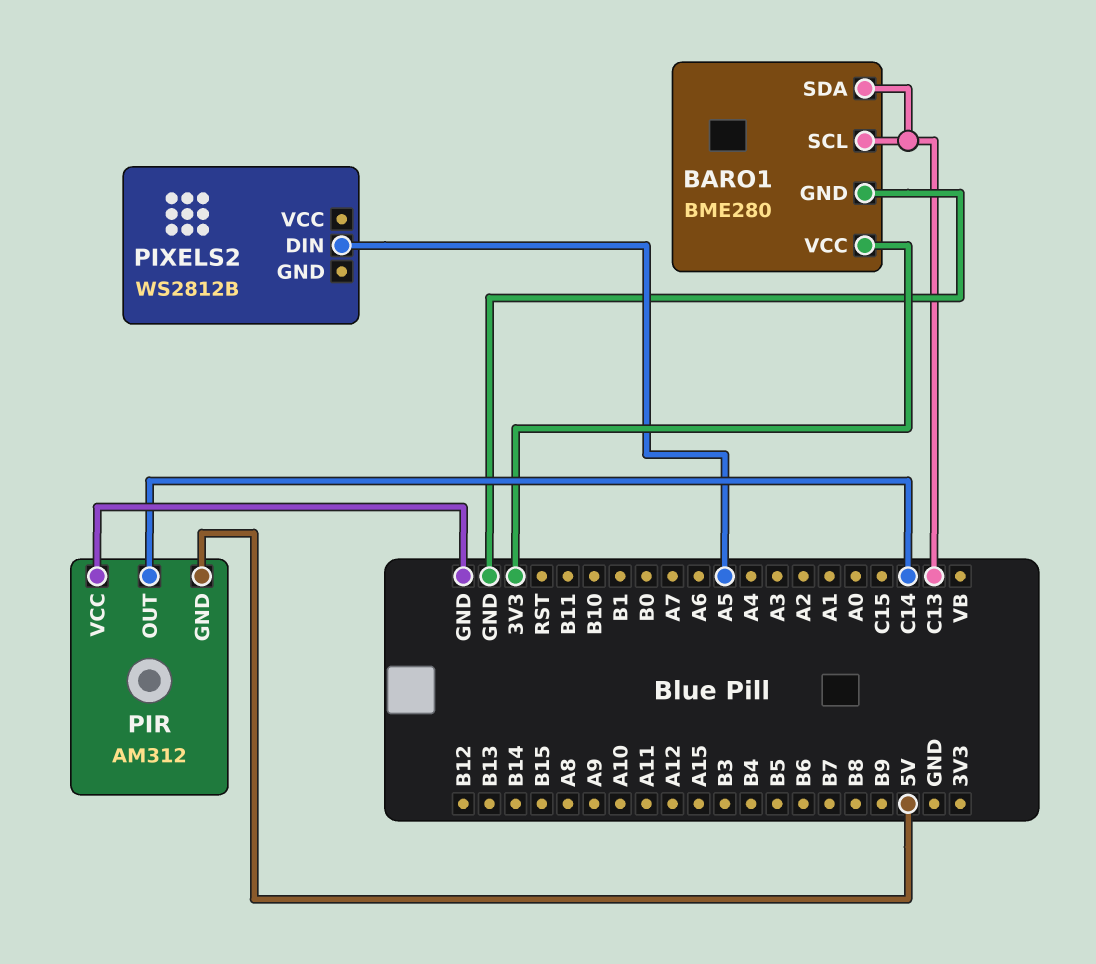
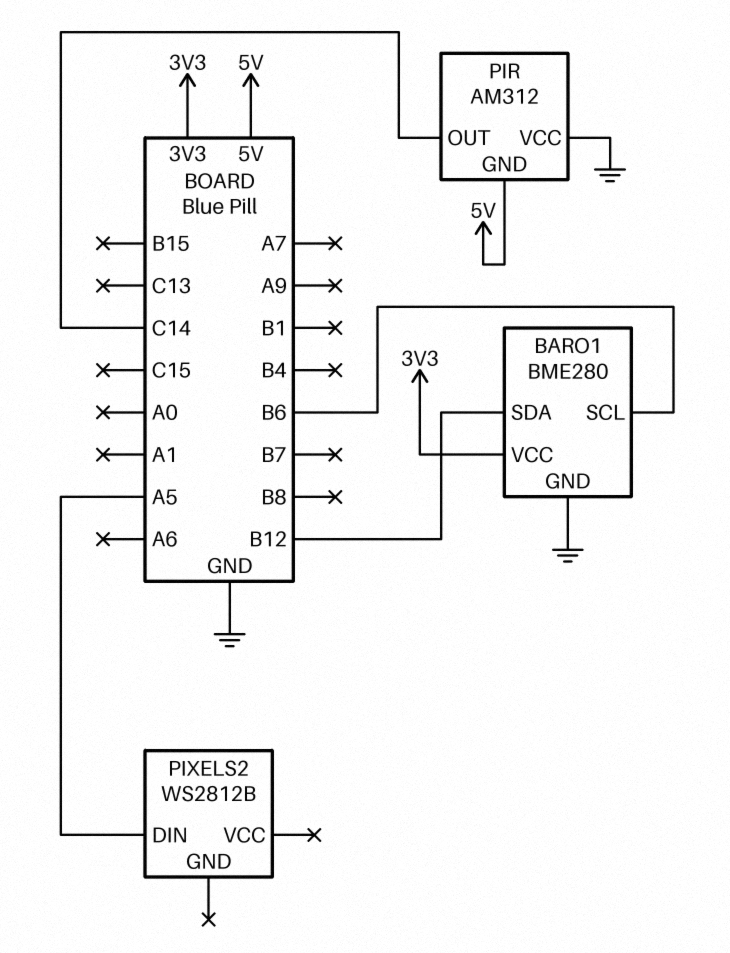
BARO1 pin SCL: C13 -> B6
BARO1 pin SDA: C13 -> B12

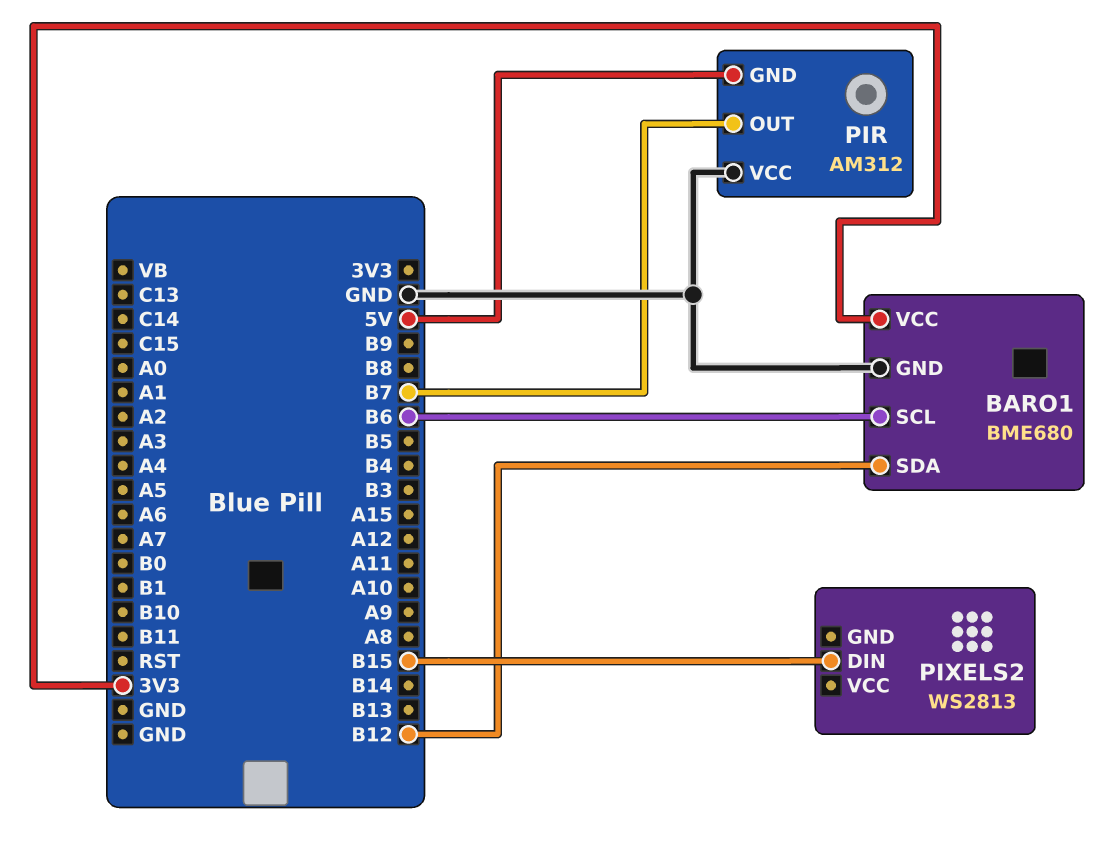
BARO1: BME280 -> BME680
PIR pin OUT: C14 -> B7
PIXELS2: WS2812B -> WS2813
PIXELS2 pin DIN: A5 -> B15

